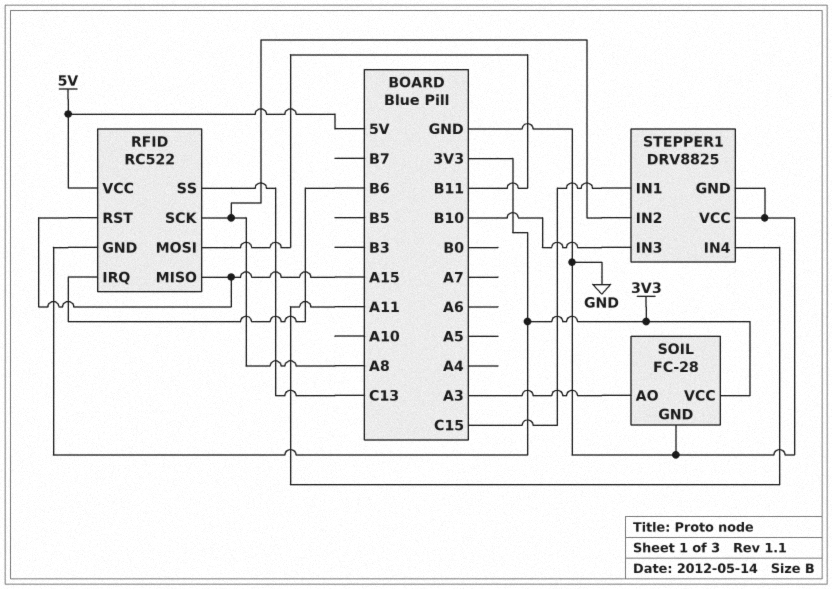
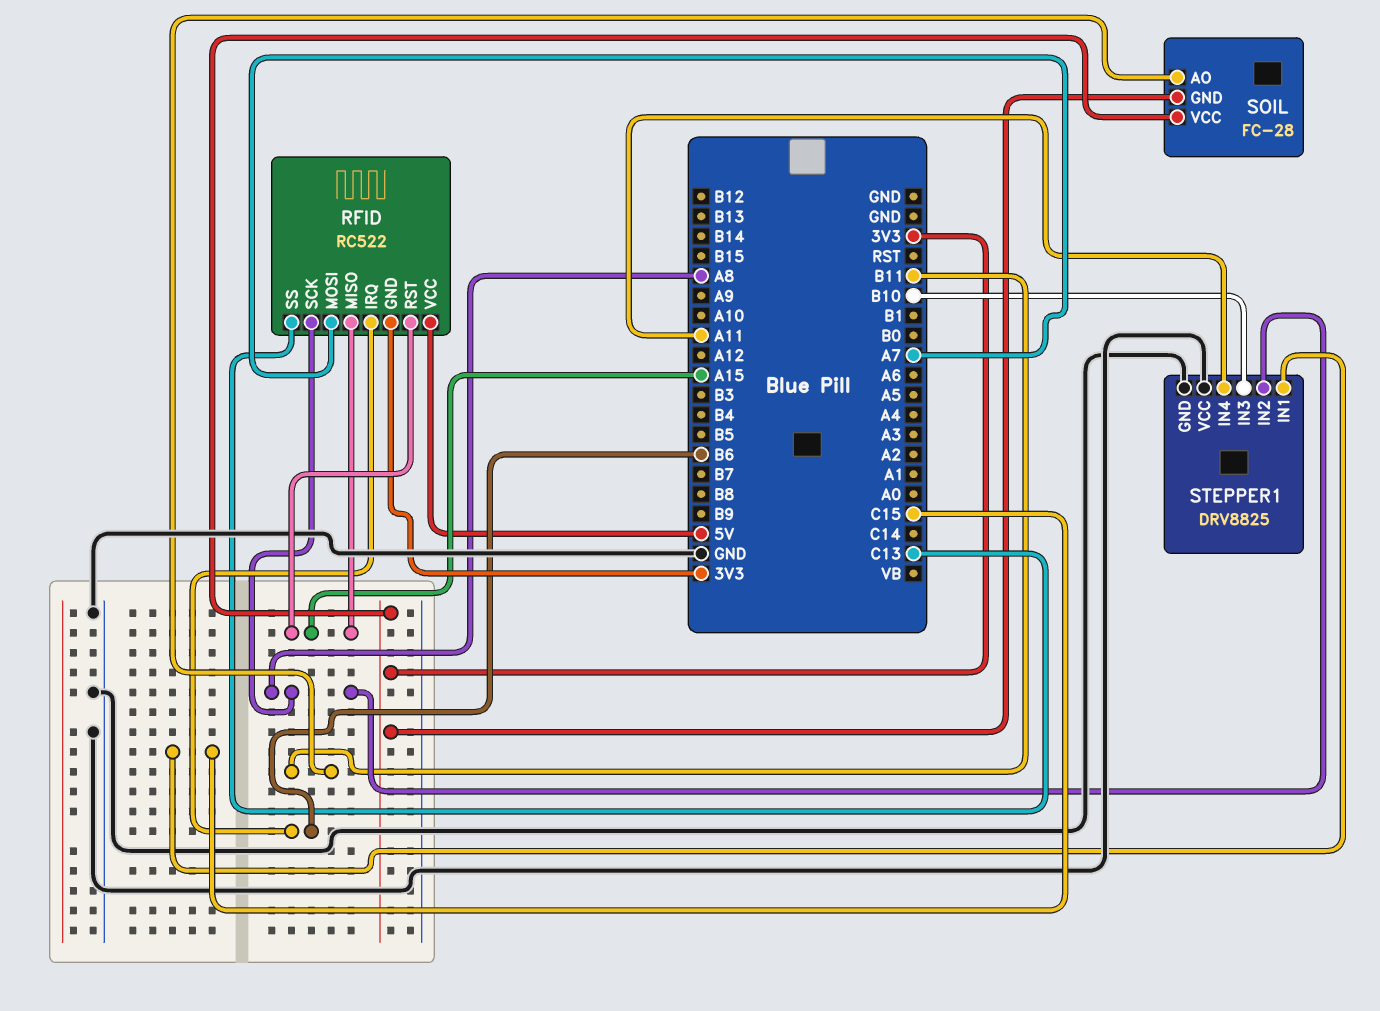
RFID pin MOSI: B11 -> A7
SOIL pin AO: A3 -> B11
SOIL pin GND: GND -> 3V3

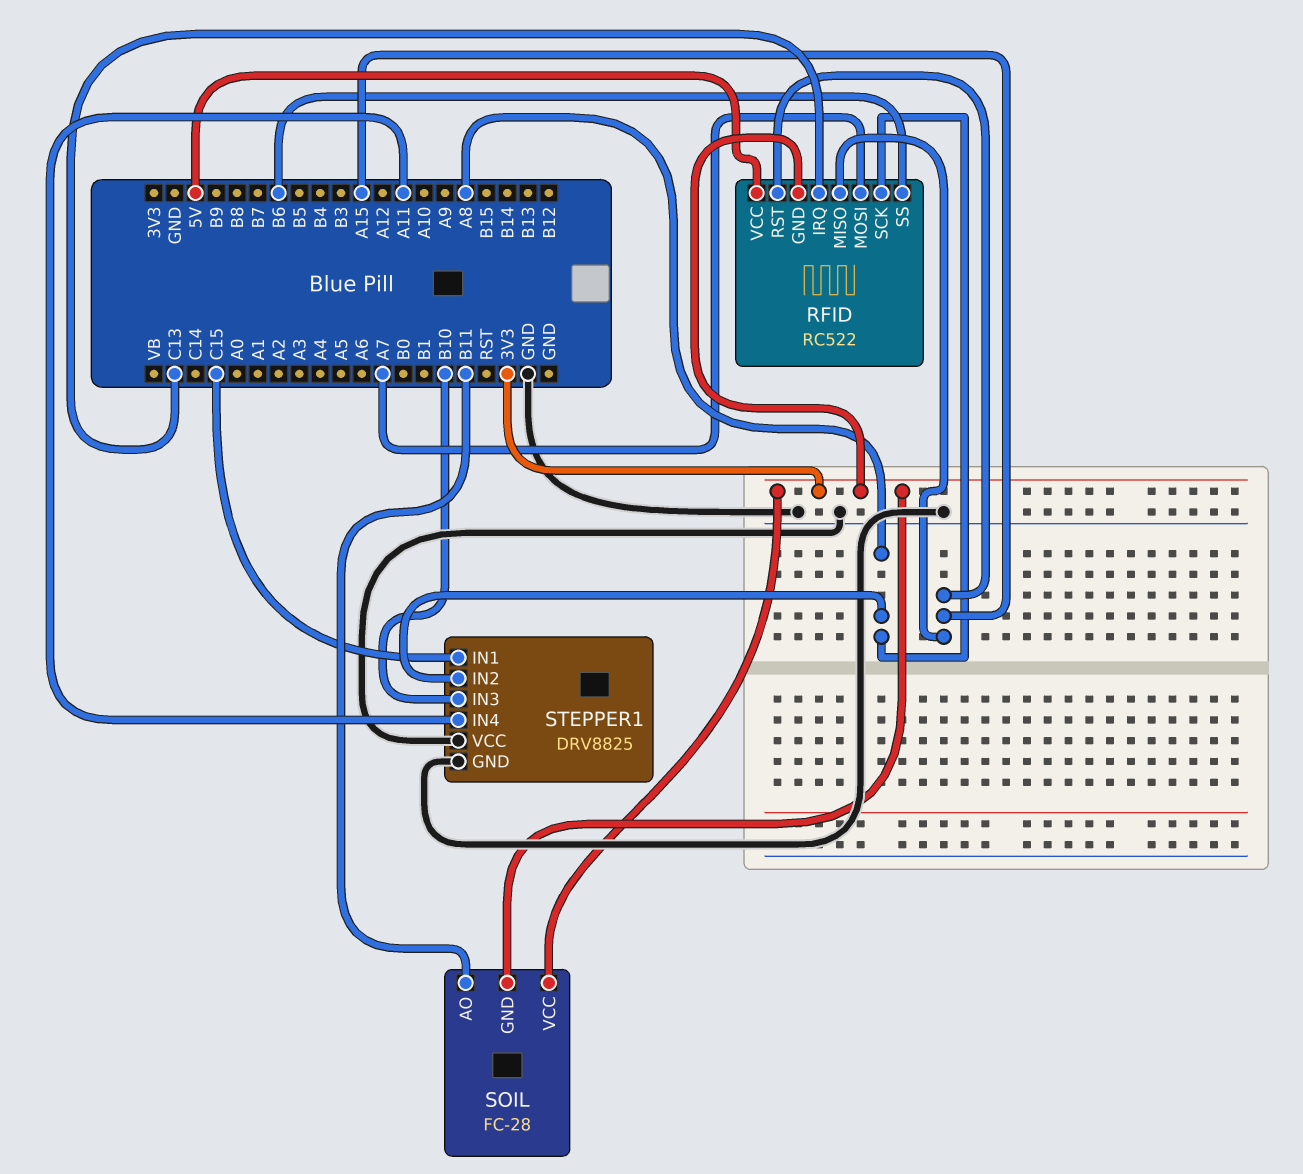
RFID pin IRQ: B6 -> C13
RFID pin SS: C13 -> B6

